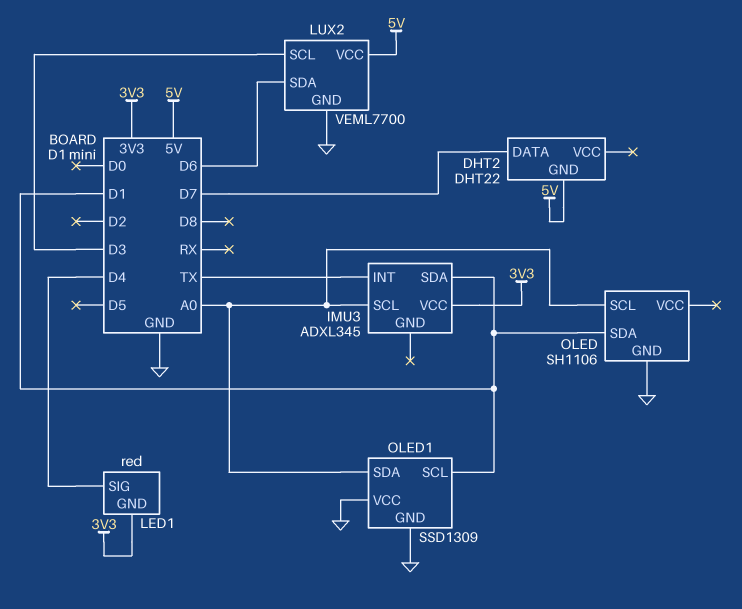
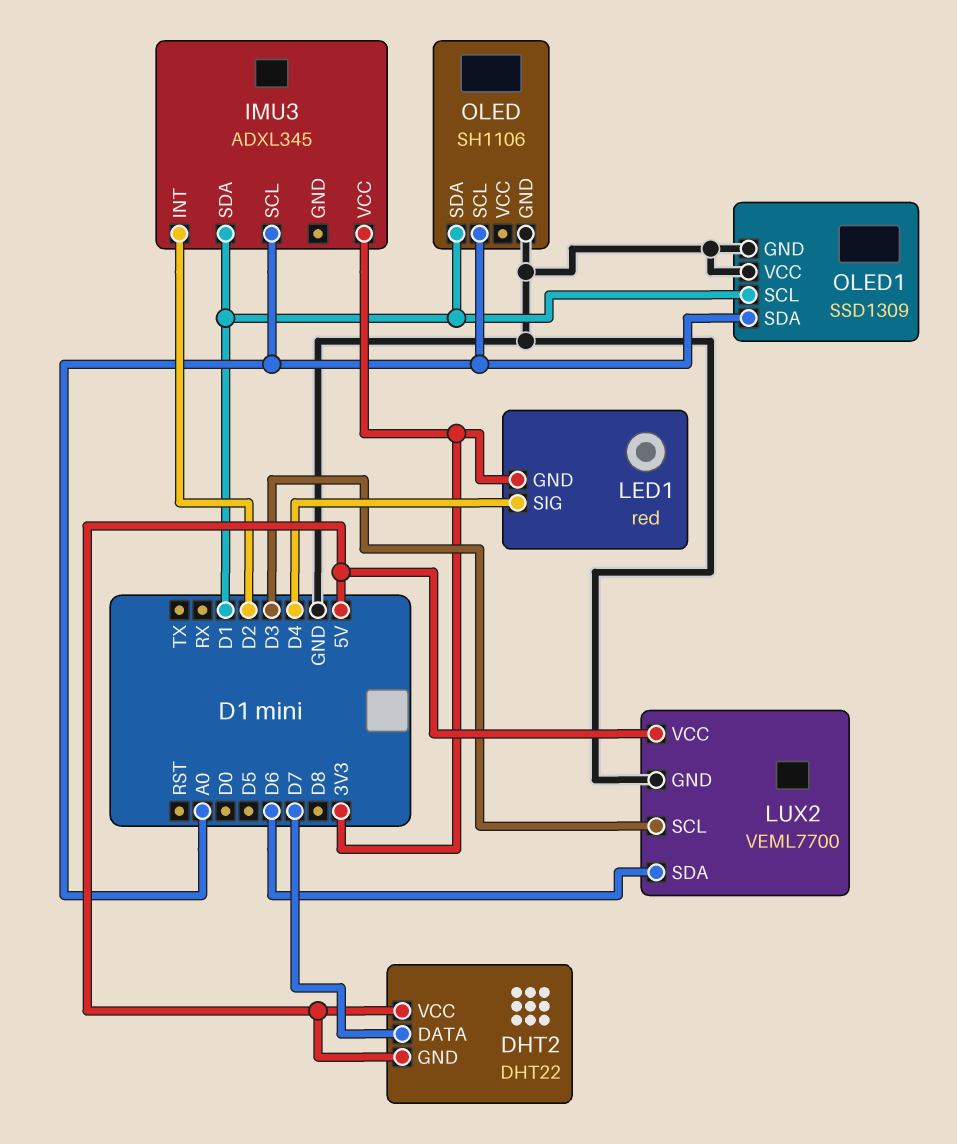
DHT2 pin VCC: none -> 5V
IMU3 pin INT: TX -> D2

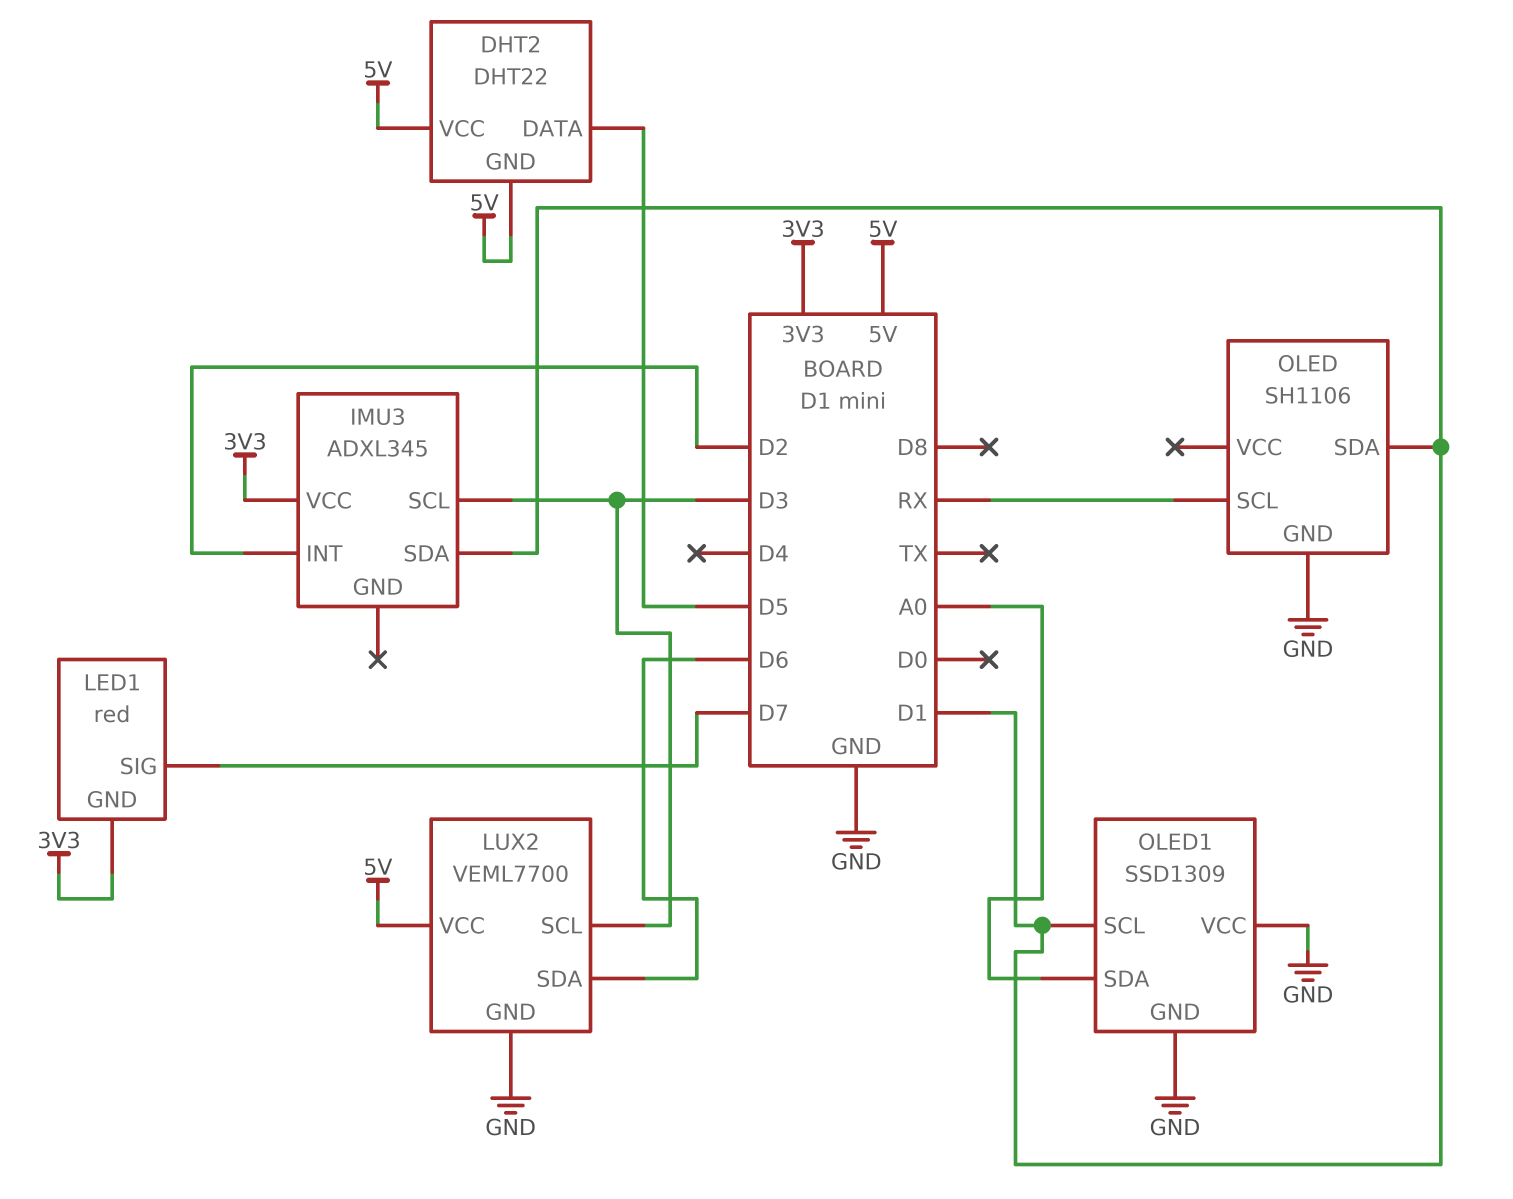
DHT2 pin DATA: D7 -> D5
IMU3 pin SCL: A0 -> D3
LED1 pin SIG: D4 -> D7
OLED pin SCL: A0 -> RX

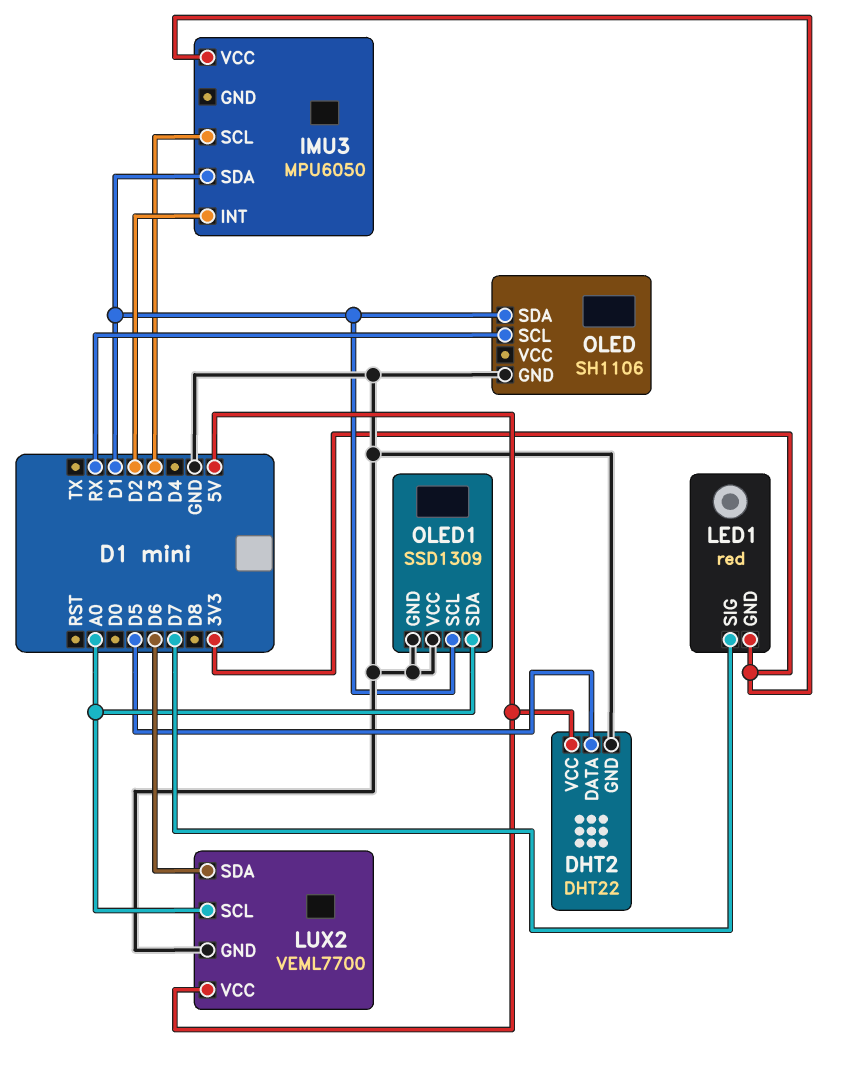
DHT2 pin GND: 5V -> GND
IMU3: ADXL345 -> MPU6050
LUX2 pin SCL: D3 -> A0

